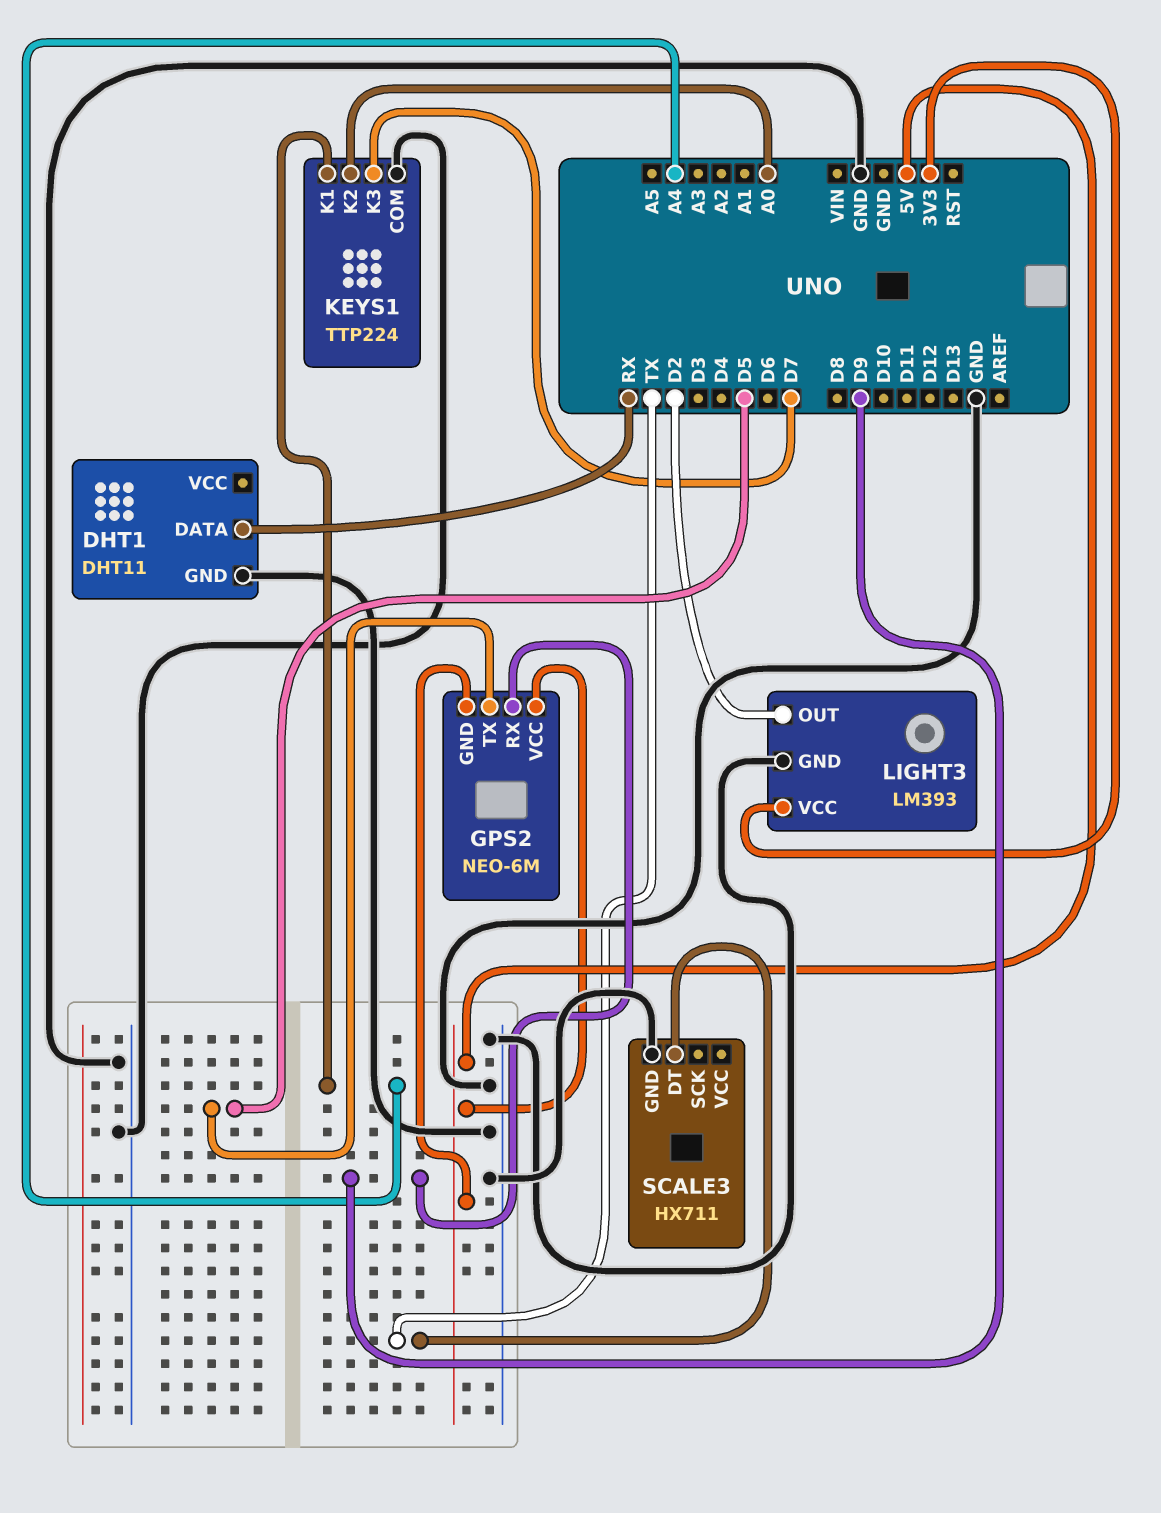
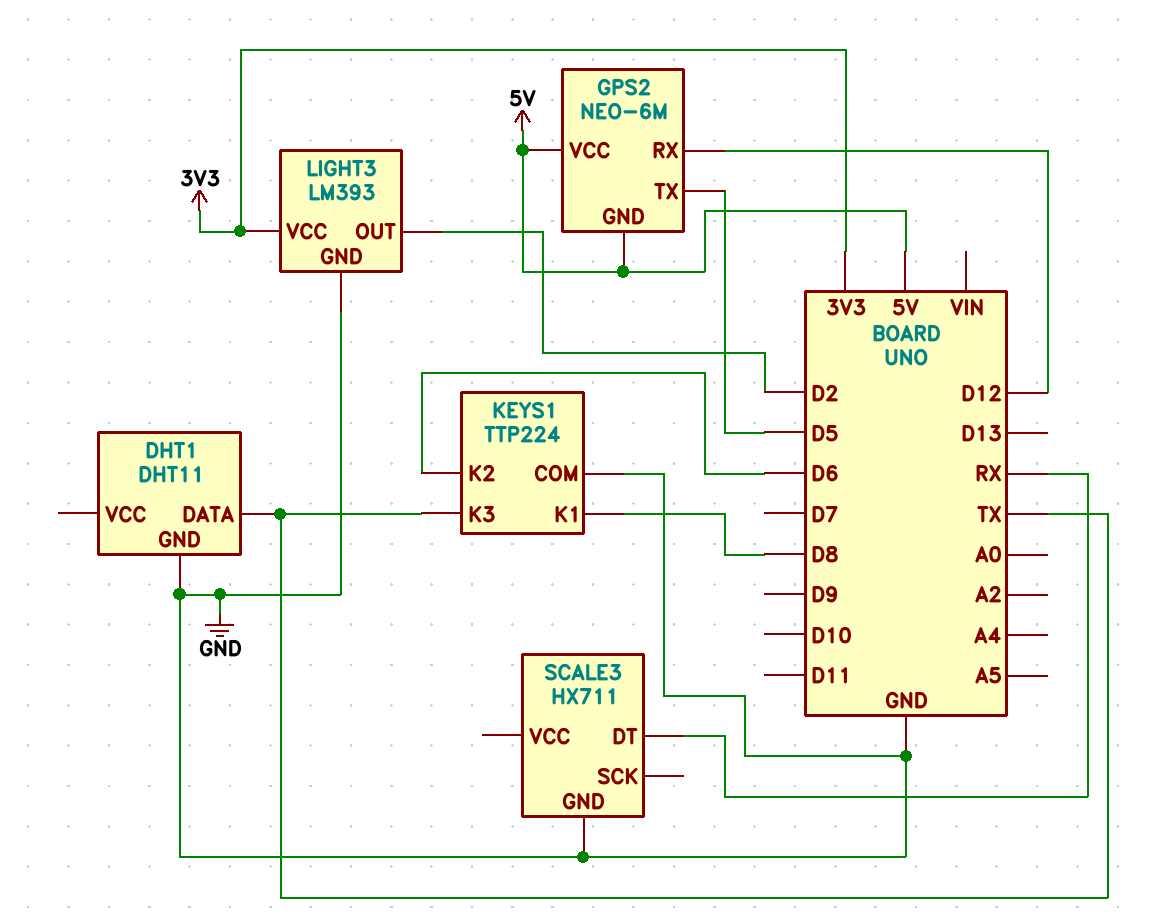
DHT1 pin DATA: RX -> TX
GPS2 pin RX: D9 -> D12
KEYS1 pin K1: A4 -> D8
KEYS1 pin K2: A0 -> D6
KEYS1 pin K3: D7 -> TX
SCALE3 pin DT: TX -> RX

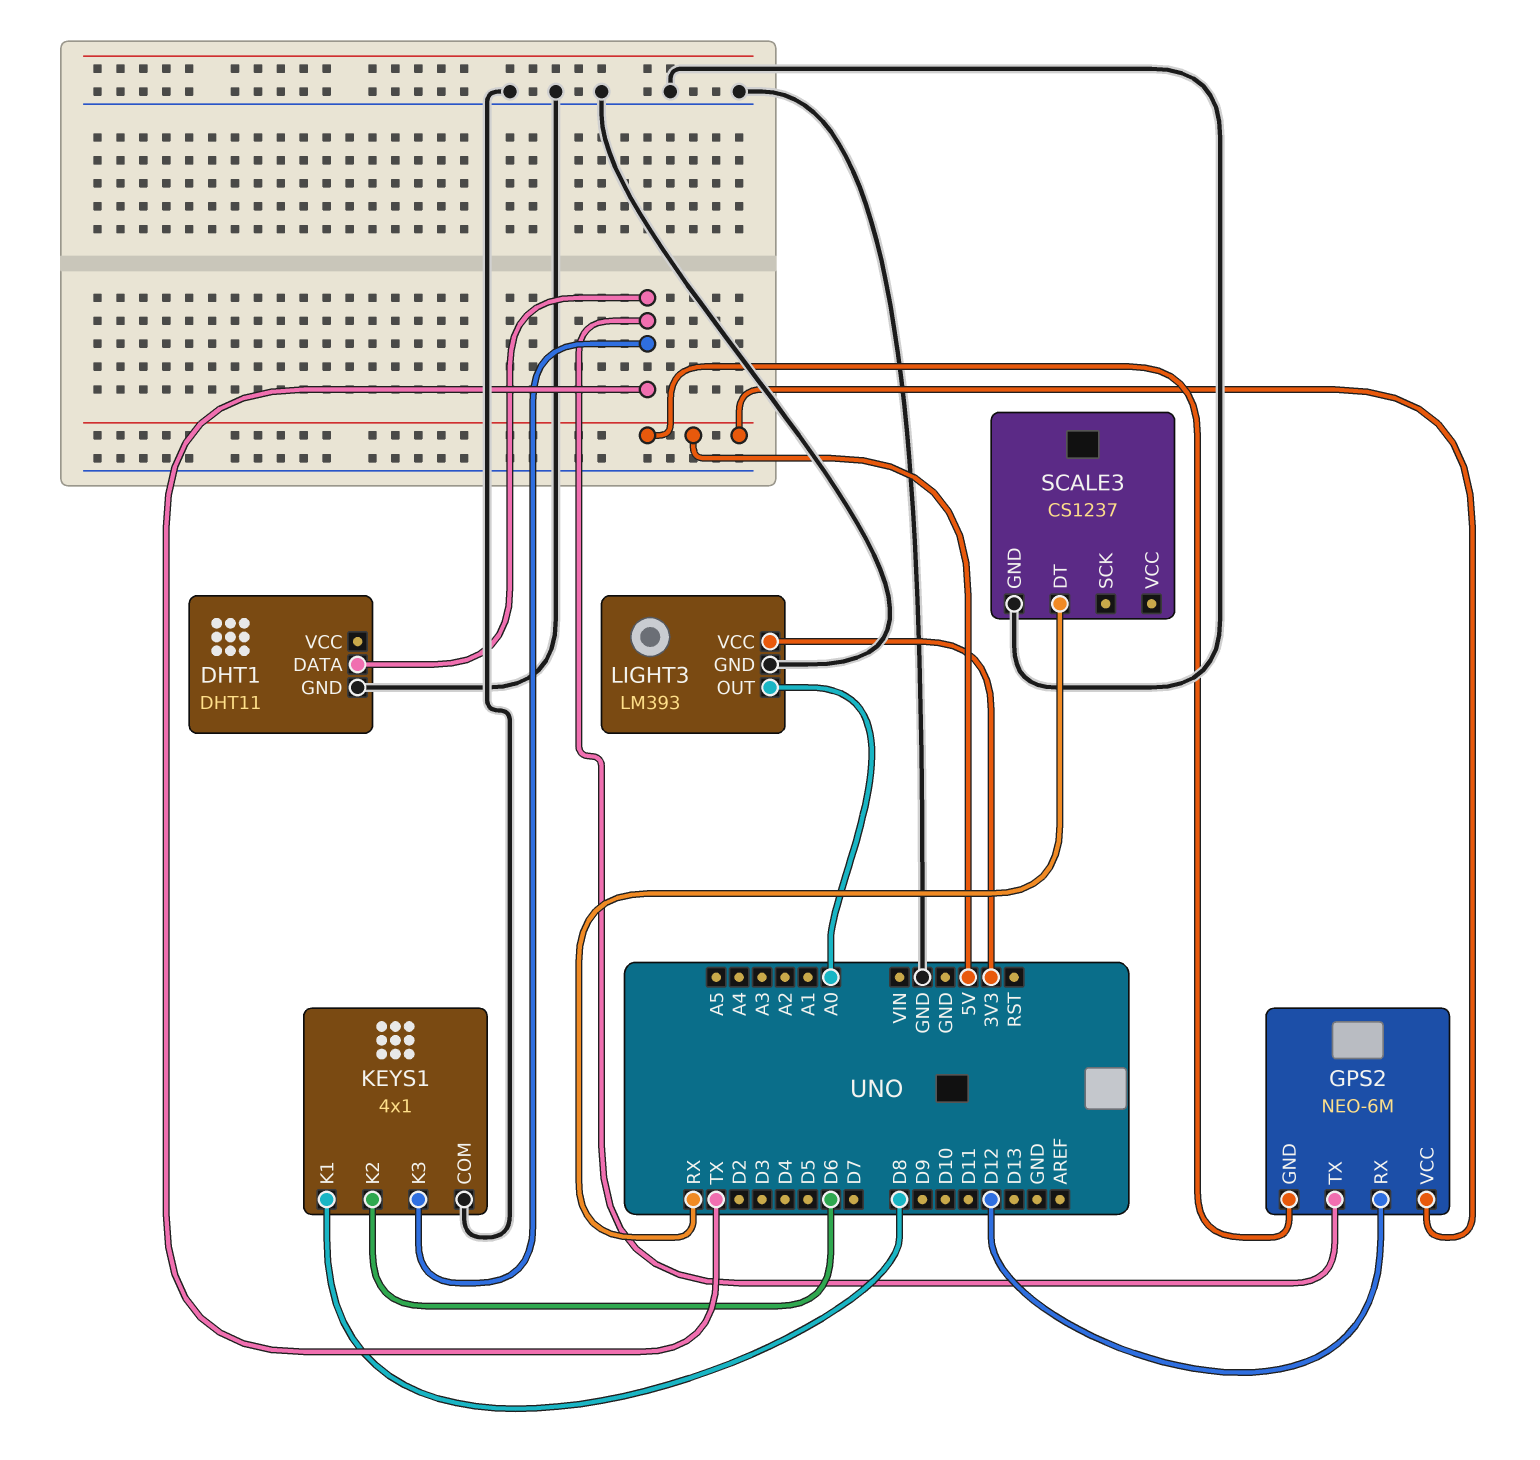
GPS2 pin TX: D5 -> TX
KEYS1: TTP224 -> 4x1
LIGHT3 pin OUT: D2 -> A0
SCALE3: HX711 -> CS1237

